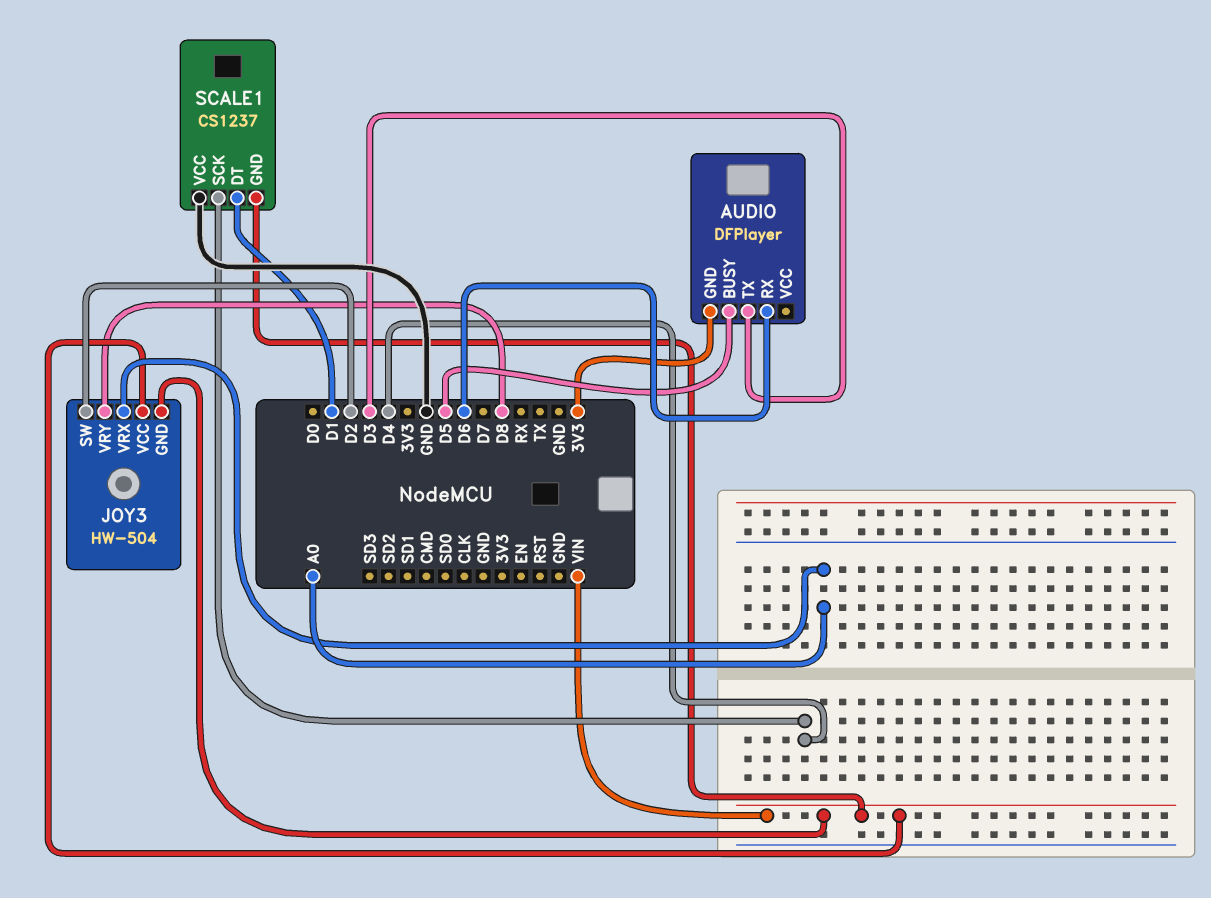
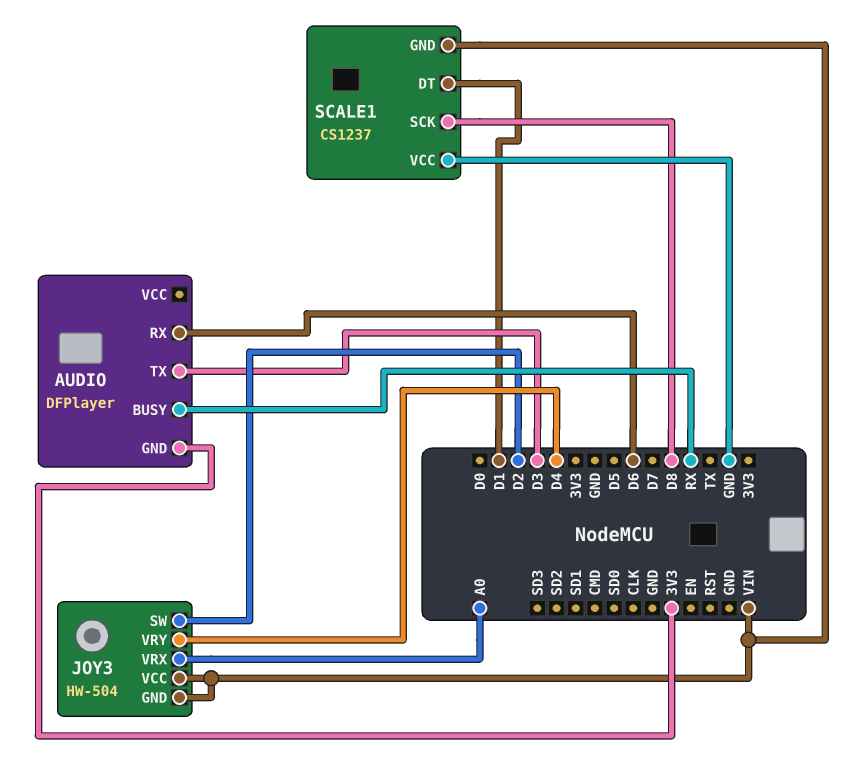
AUDIO pin BUSY: D5 -> RX
JOY3 pin VRY: D8 -> D4
SCALE1 pin SCK: D4 -> D8

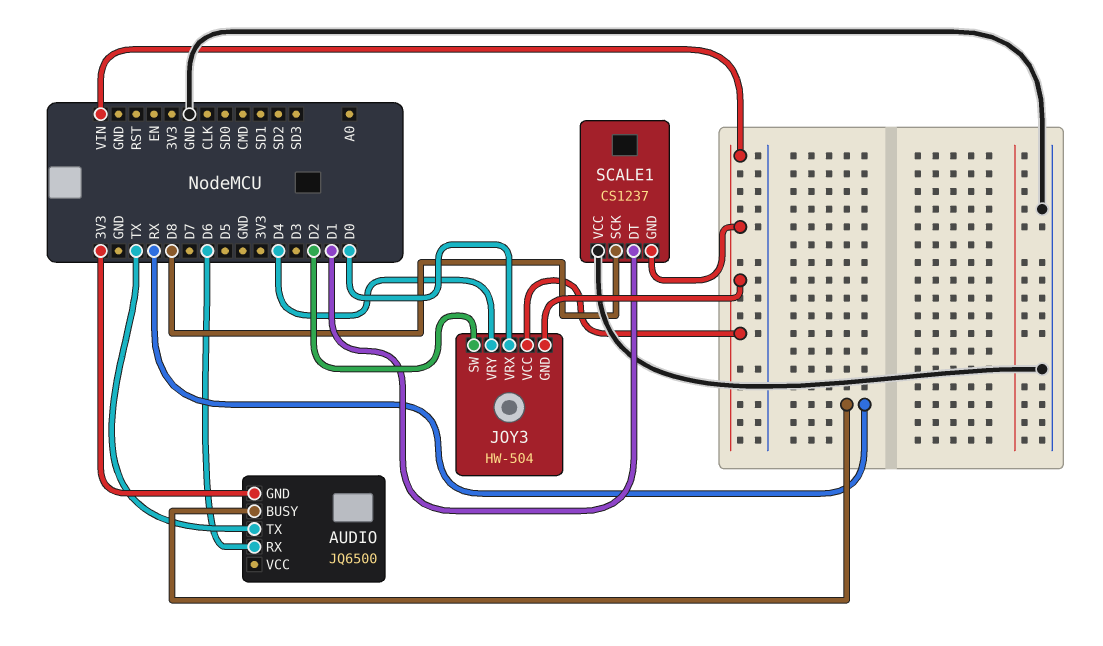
AUDIO: DFPlayer -> JQ6500
AUDIO pin TX: D3 -> TX
JOY3 pin VRX: A0 -> D0

